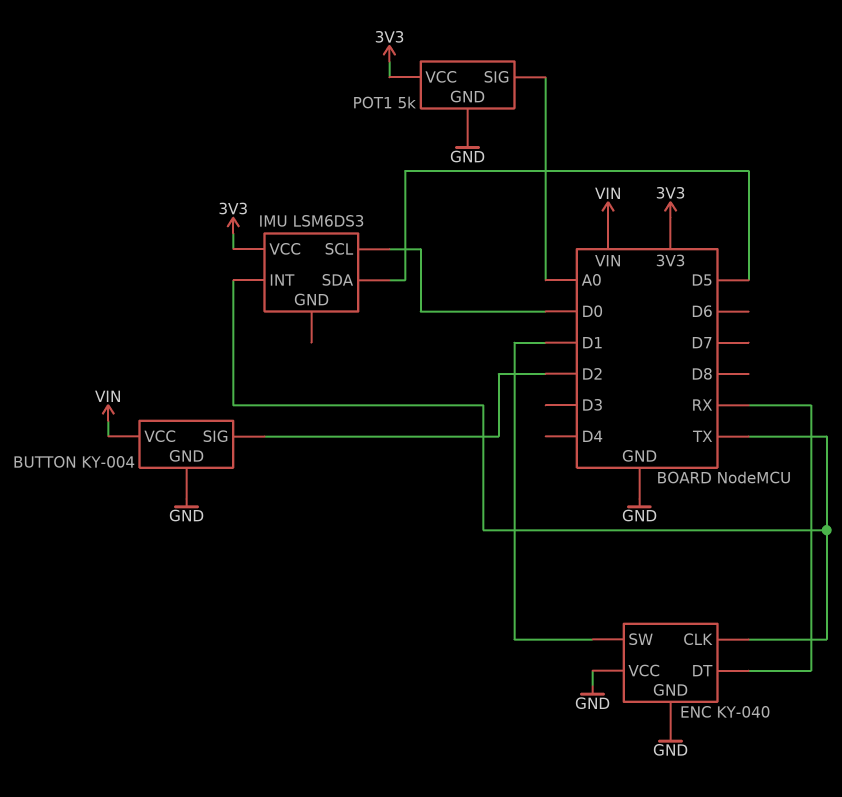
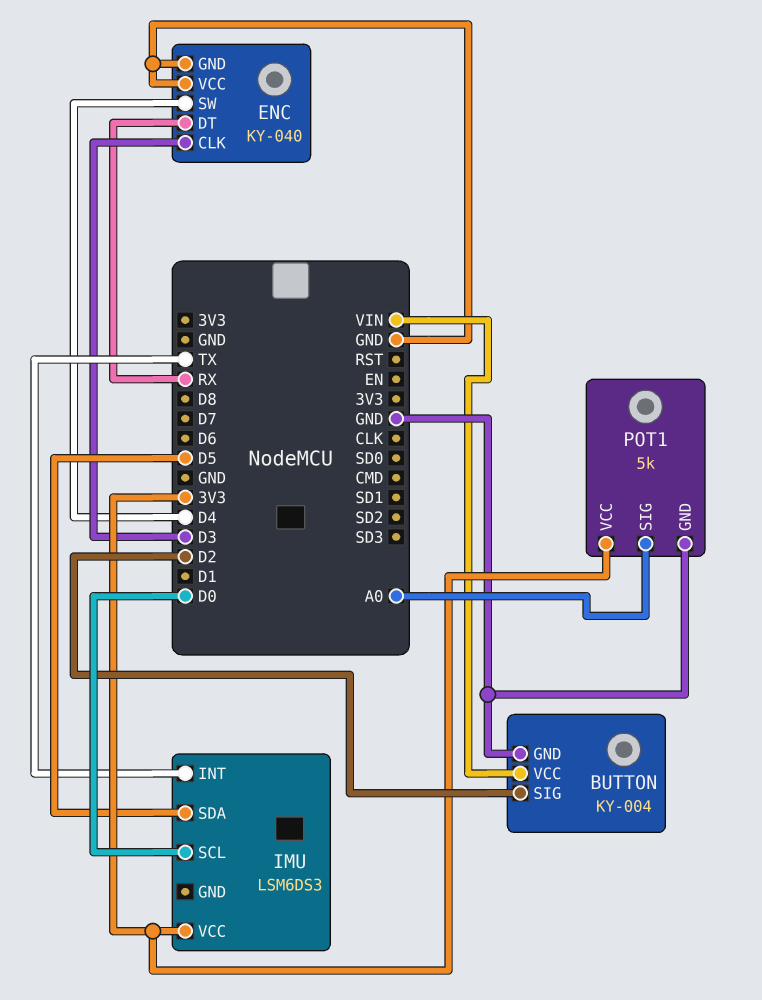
ENC pin CLK: TX -> D3
ENC pin SW: D1 -> D4

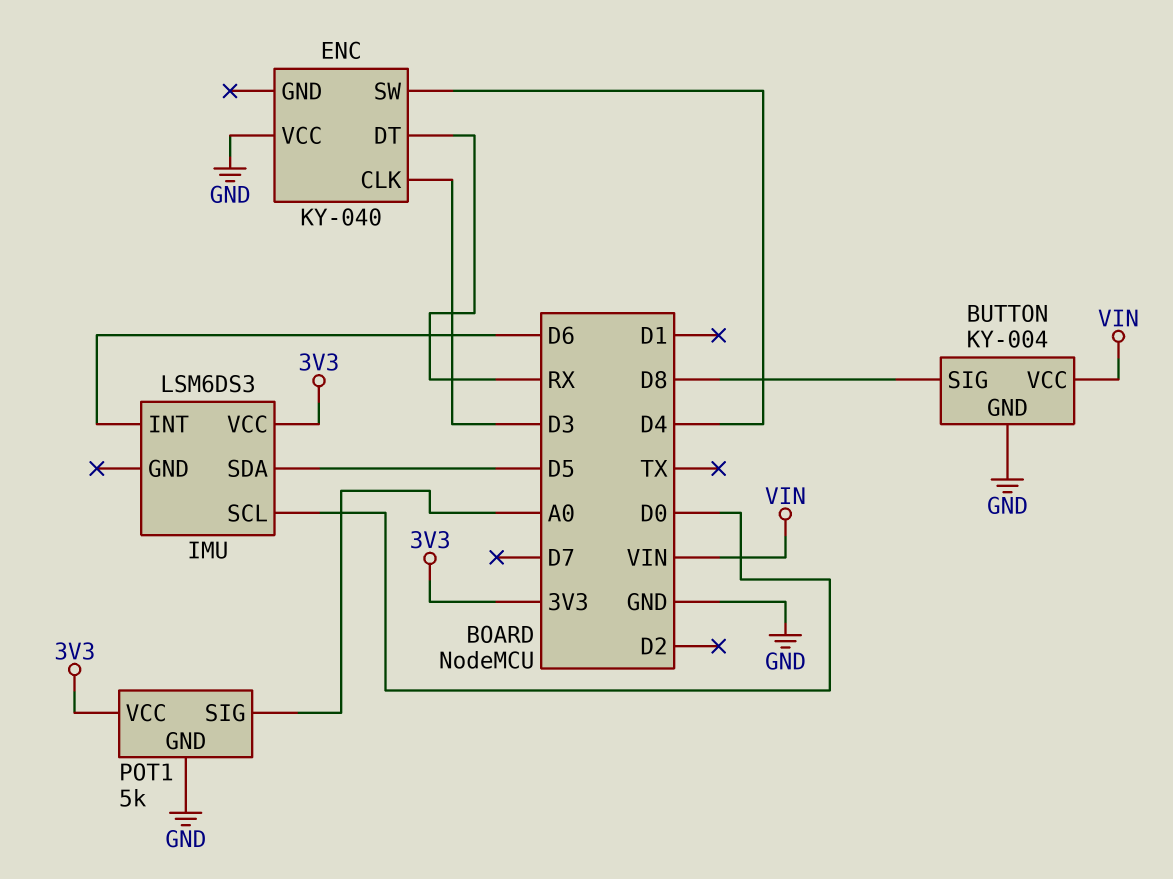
BUTTON pin SIG: D2 -> D8
ENC pin GND: GND -> none
IMU pin INT: TX -> D6

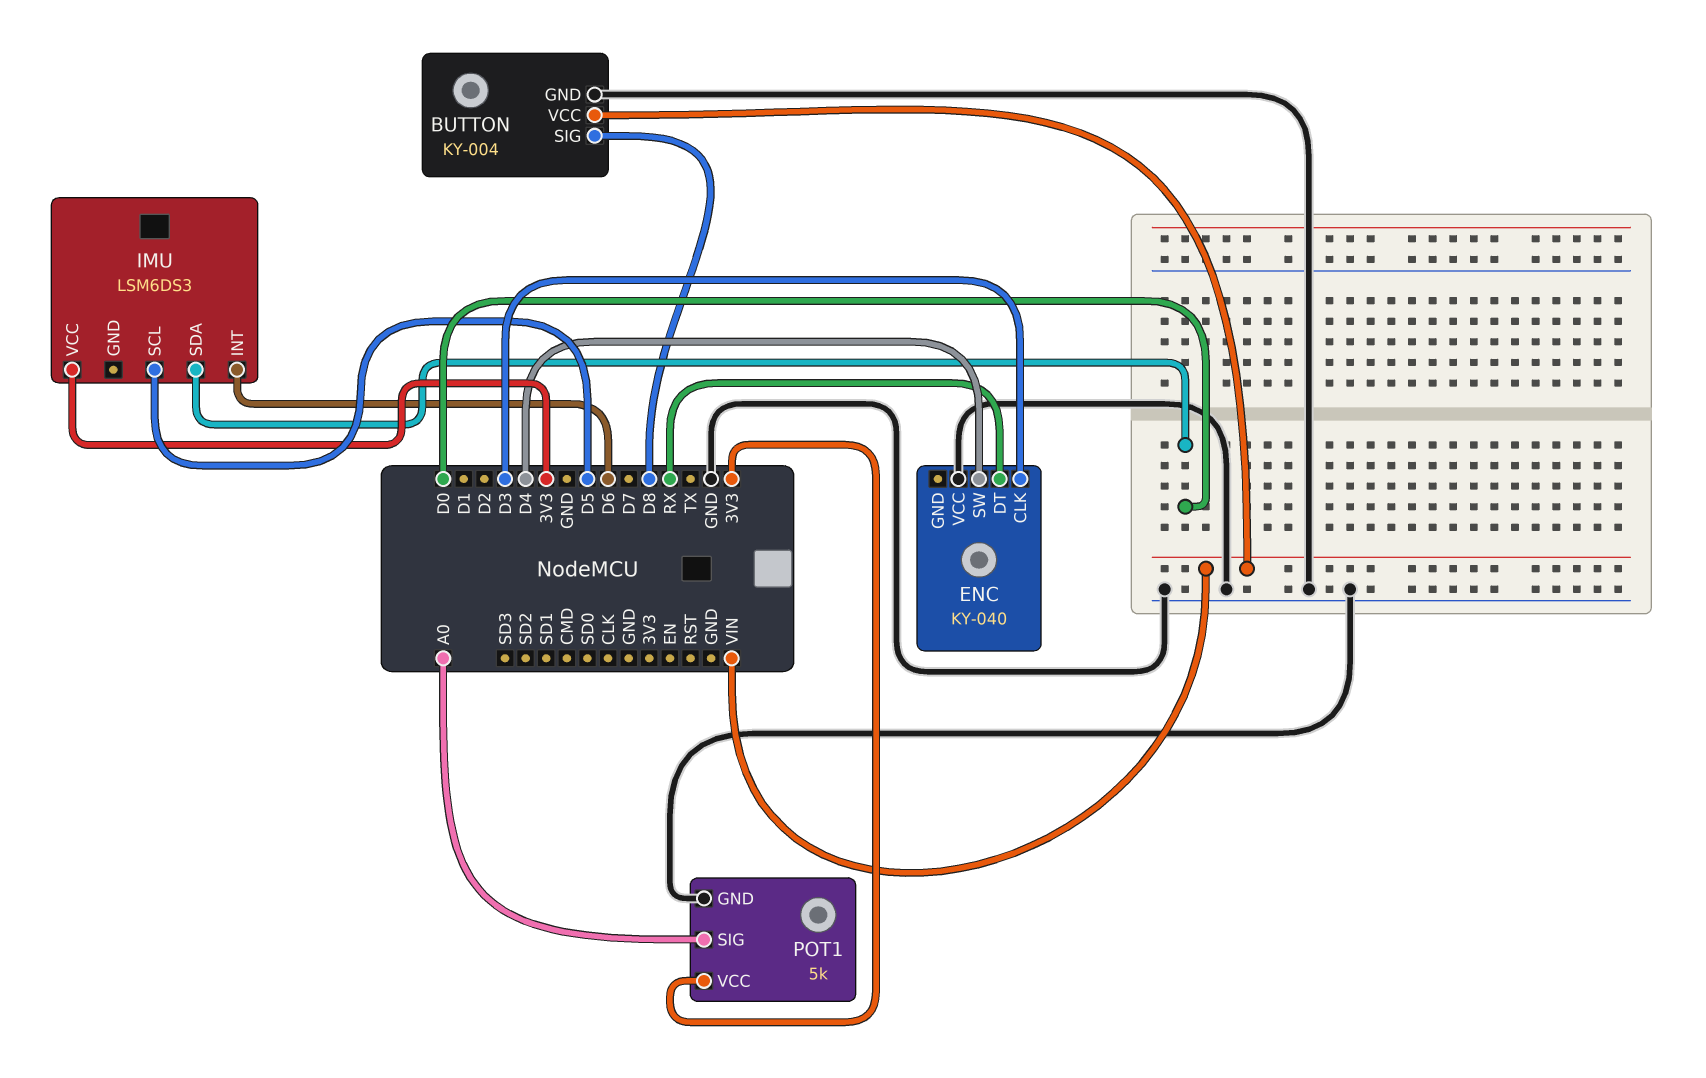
IMU pin SCL: D0 -> D5
IMU pin SDA: D5 -> D0

